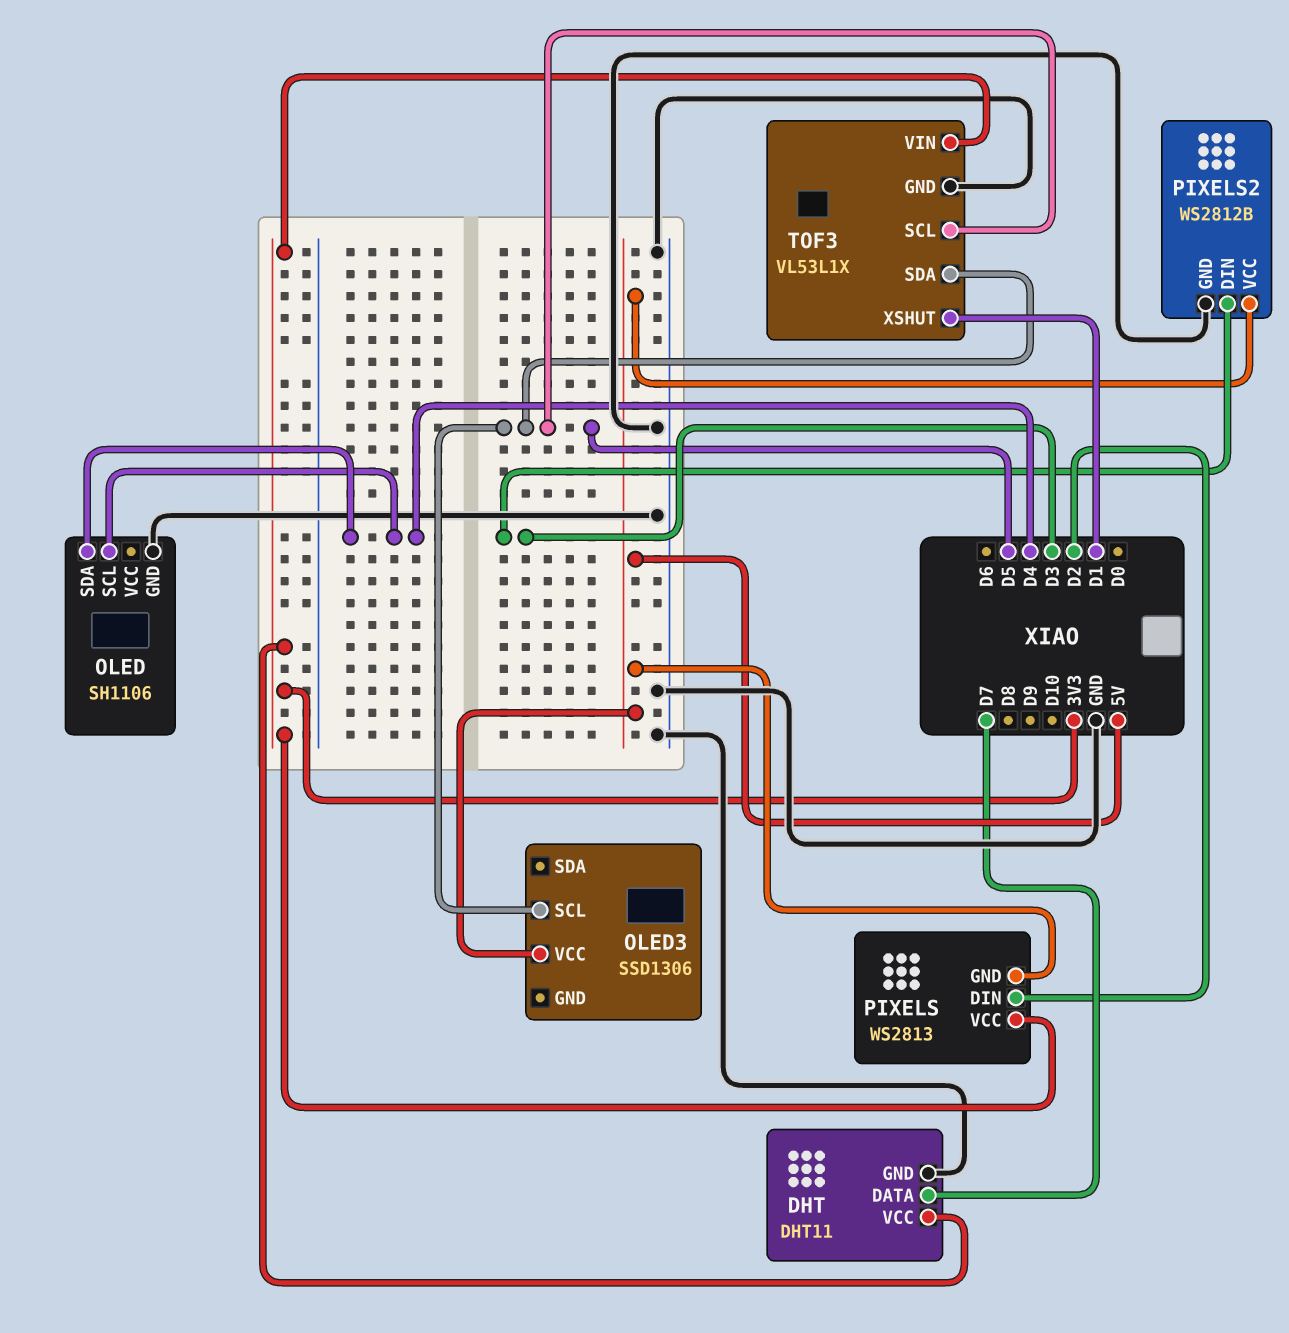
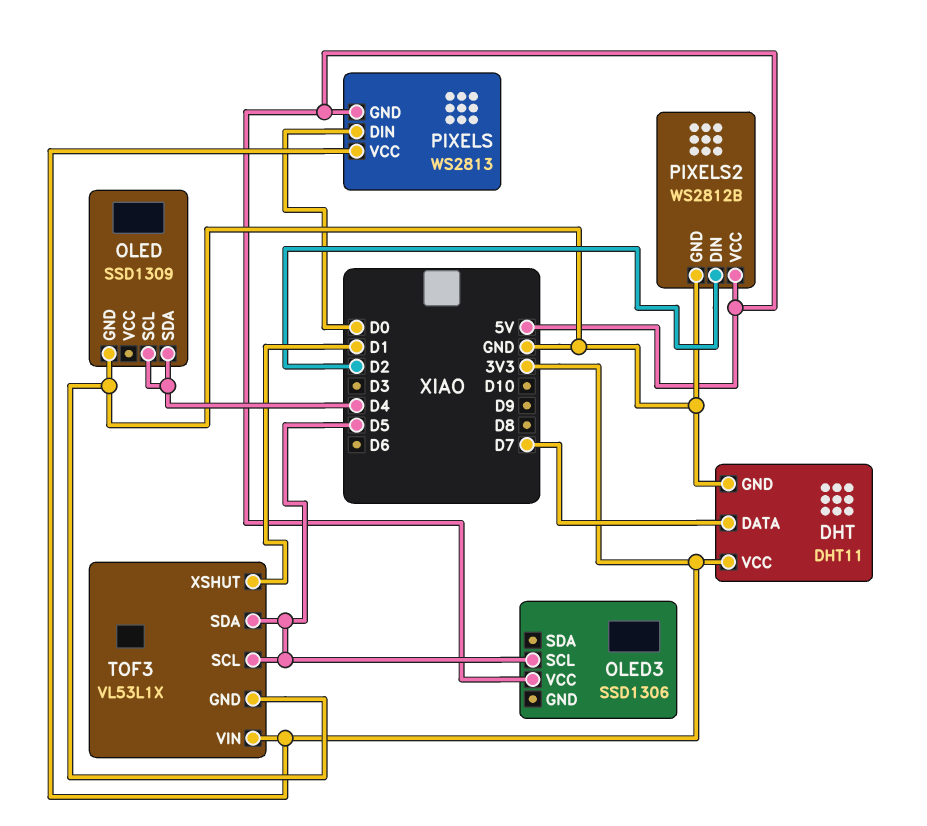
OLED: SH1106 -> SSD1309
PIXELS pin DIN: D2 -> D0
PIXELS2 pin DIN: D3 -> D2

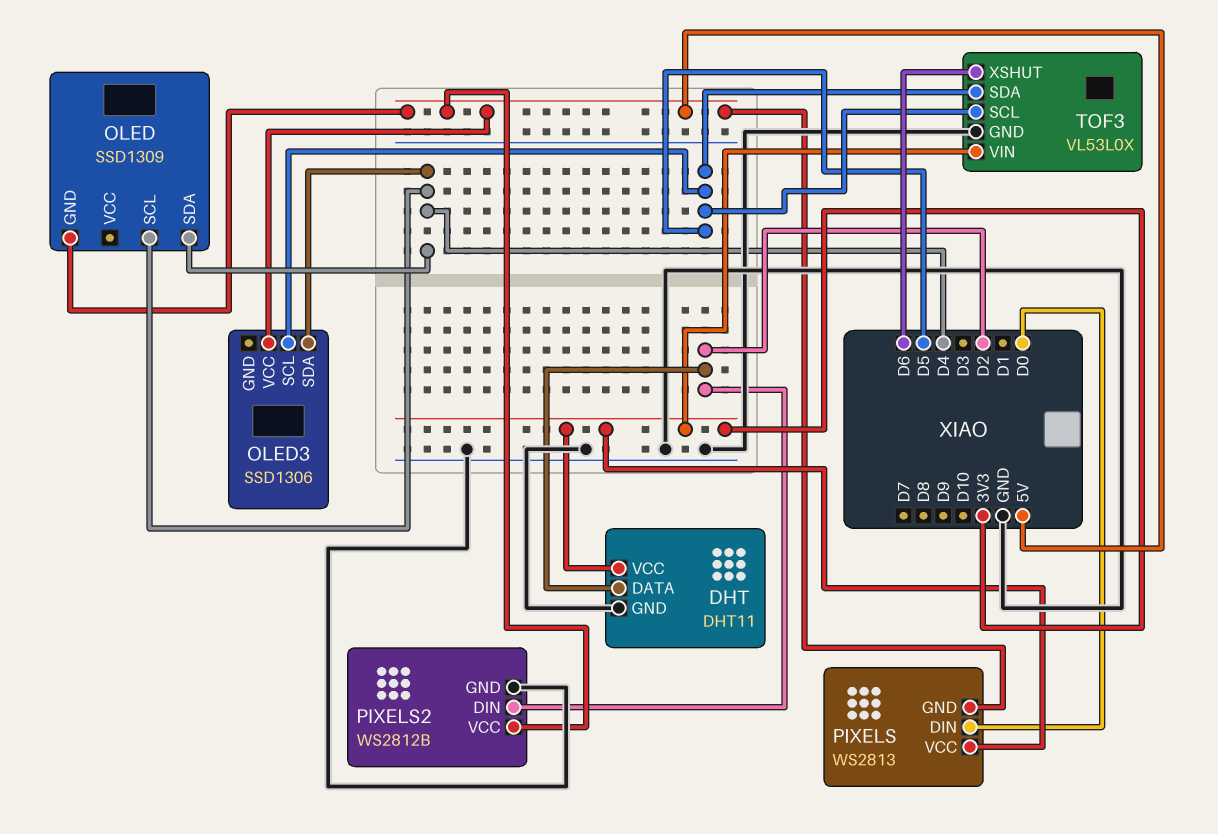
DHT pin DATA: D7 -> D2
OLED pin GND: GND -> 5V
OLED3 pin SDA: none -> D4
TOF3: VL53L1X -> VL53L0X
TOF3 pin XSHUT: D1 -> D6

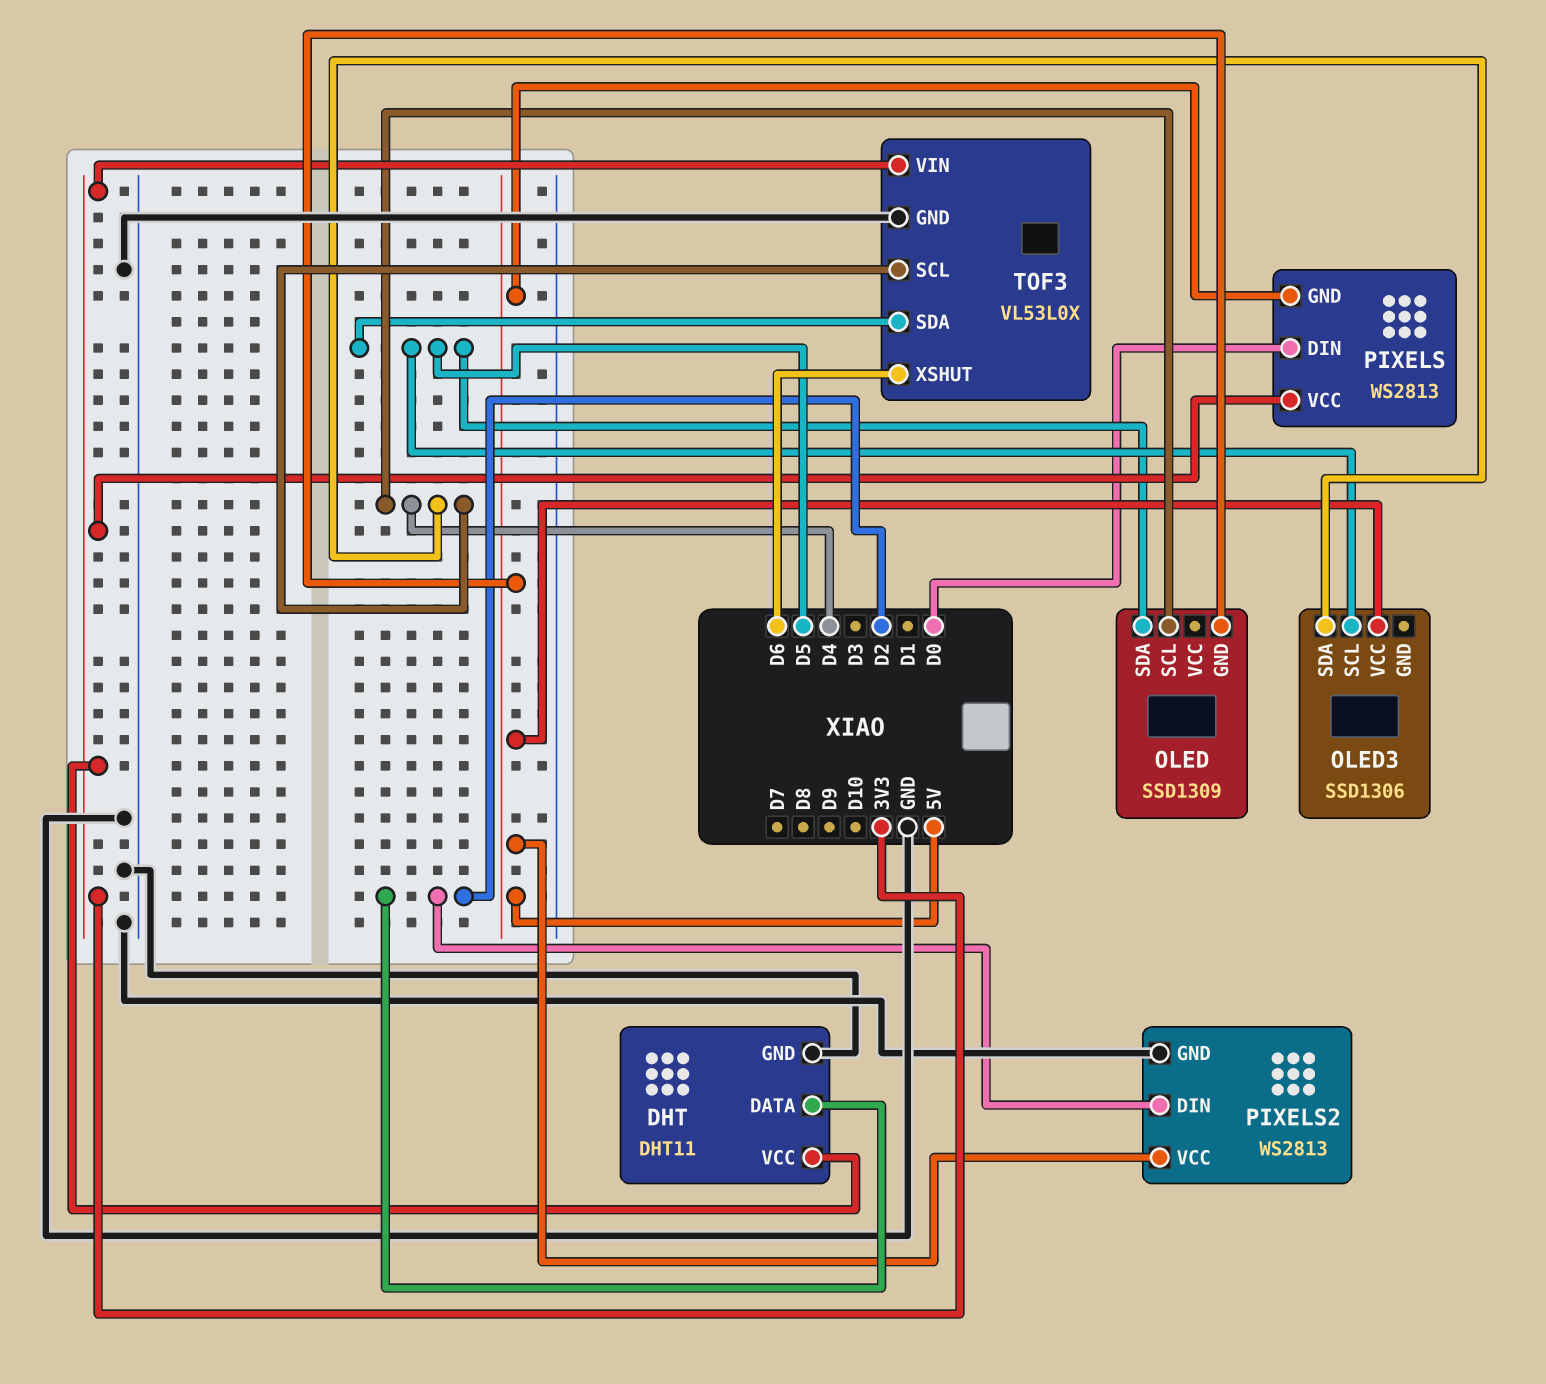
OLED pin SDA: D4 -> D5
PIXELS2: WS2812B -> WS2813
TOF3 pin SCL: D5 -> D4

